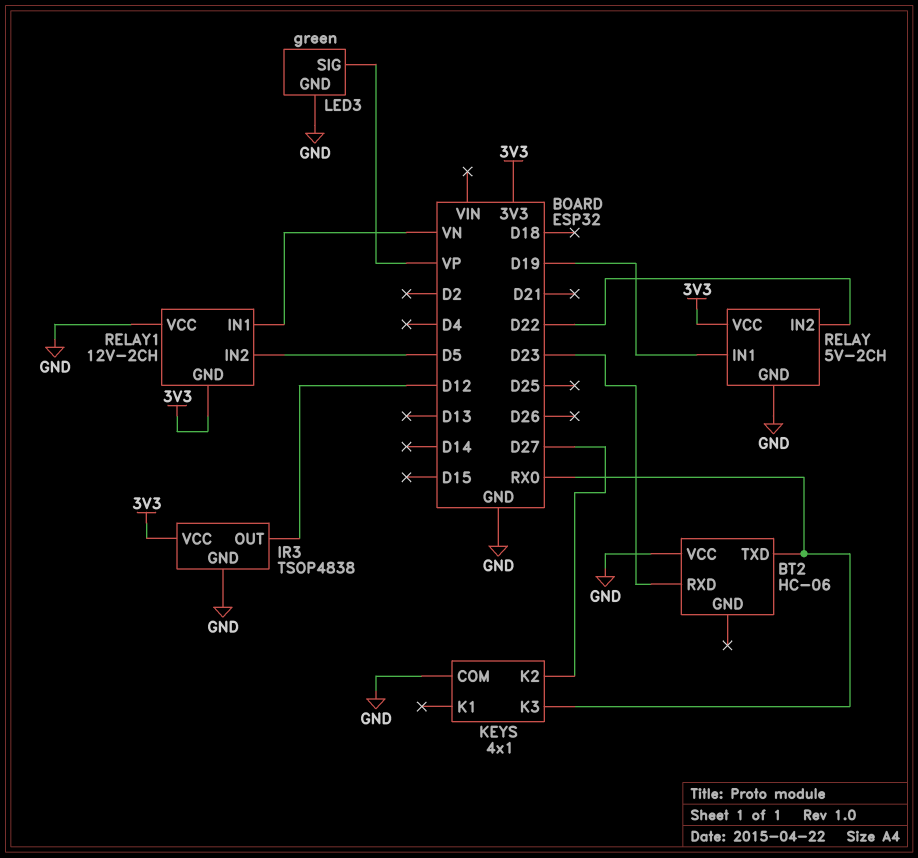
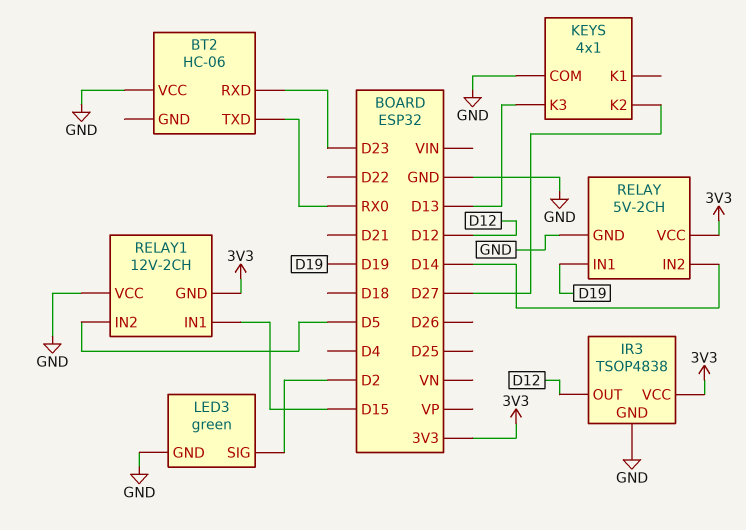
KEYS pin K3: RX0 -> D13
LED3 pin SIG: VP -> D2
RELAY pin IN2: D22 -> D14
RELAY1 pin IN1: VN -> D15

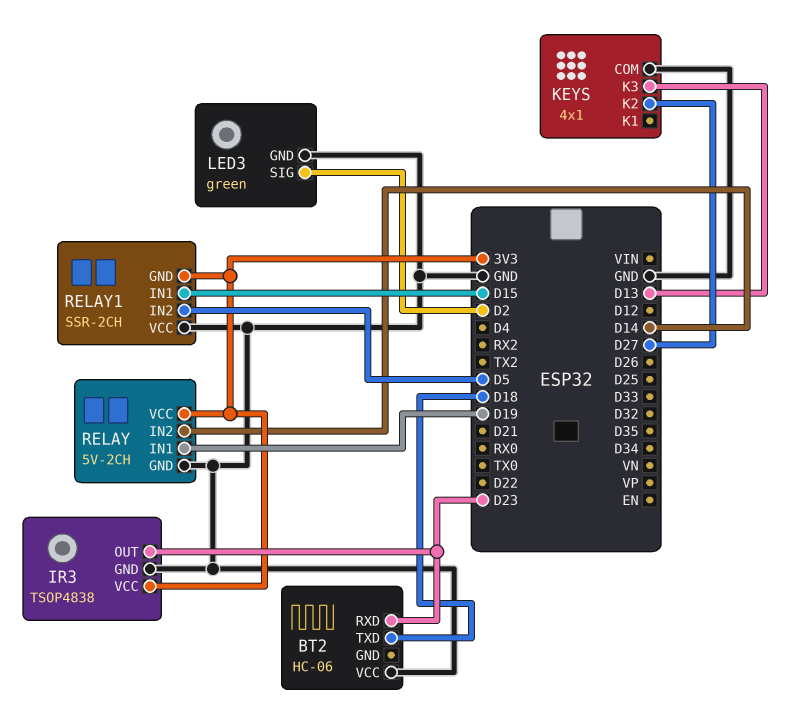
BT2 pin TXD: RX0 -> D18
IR3 pin OUT: D12 -> D23
RELAY1: 12V-2CH -> SSR-2CH

